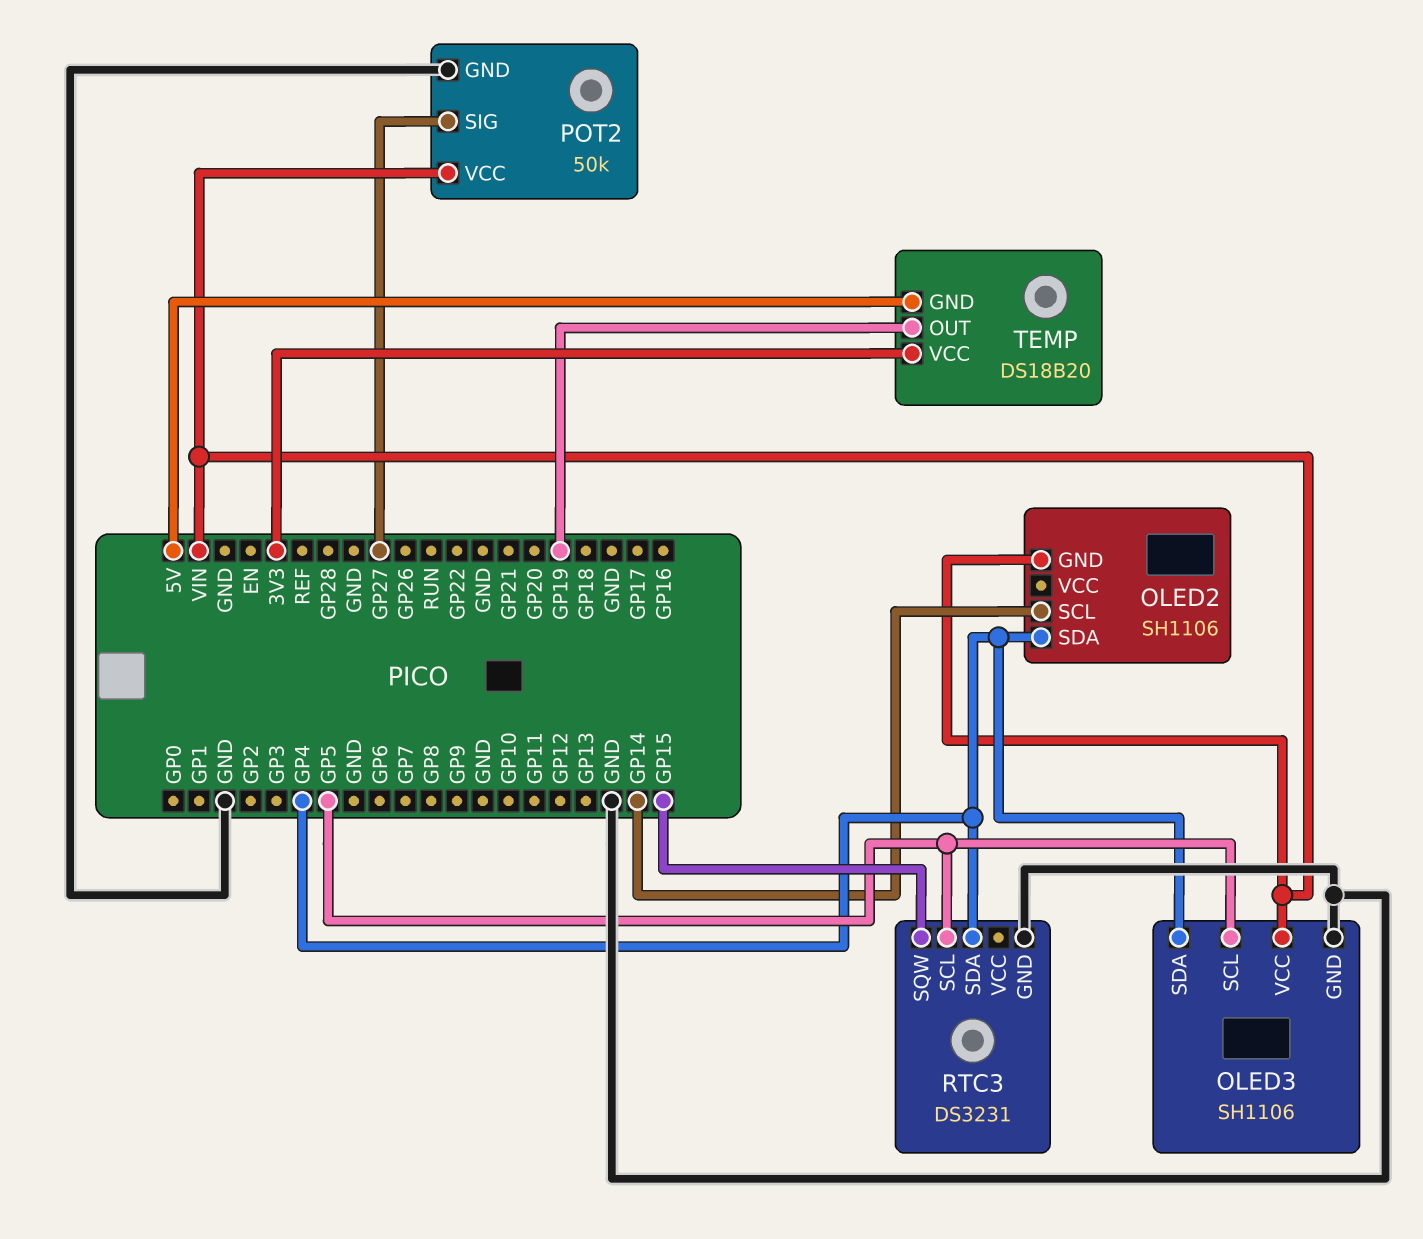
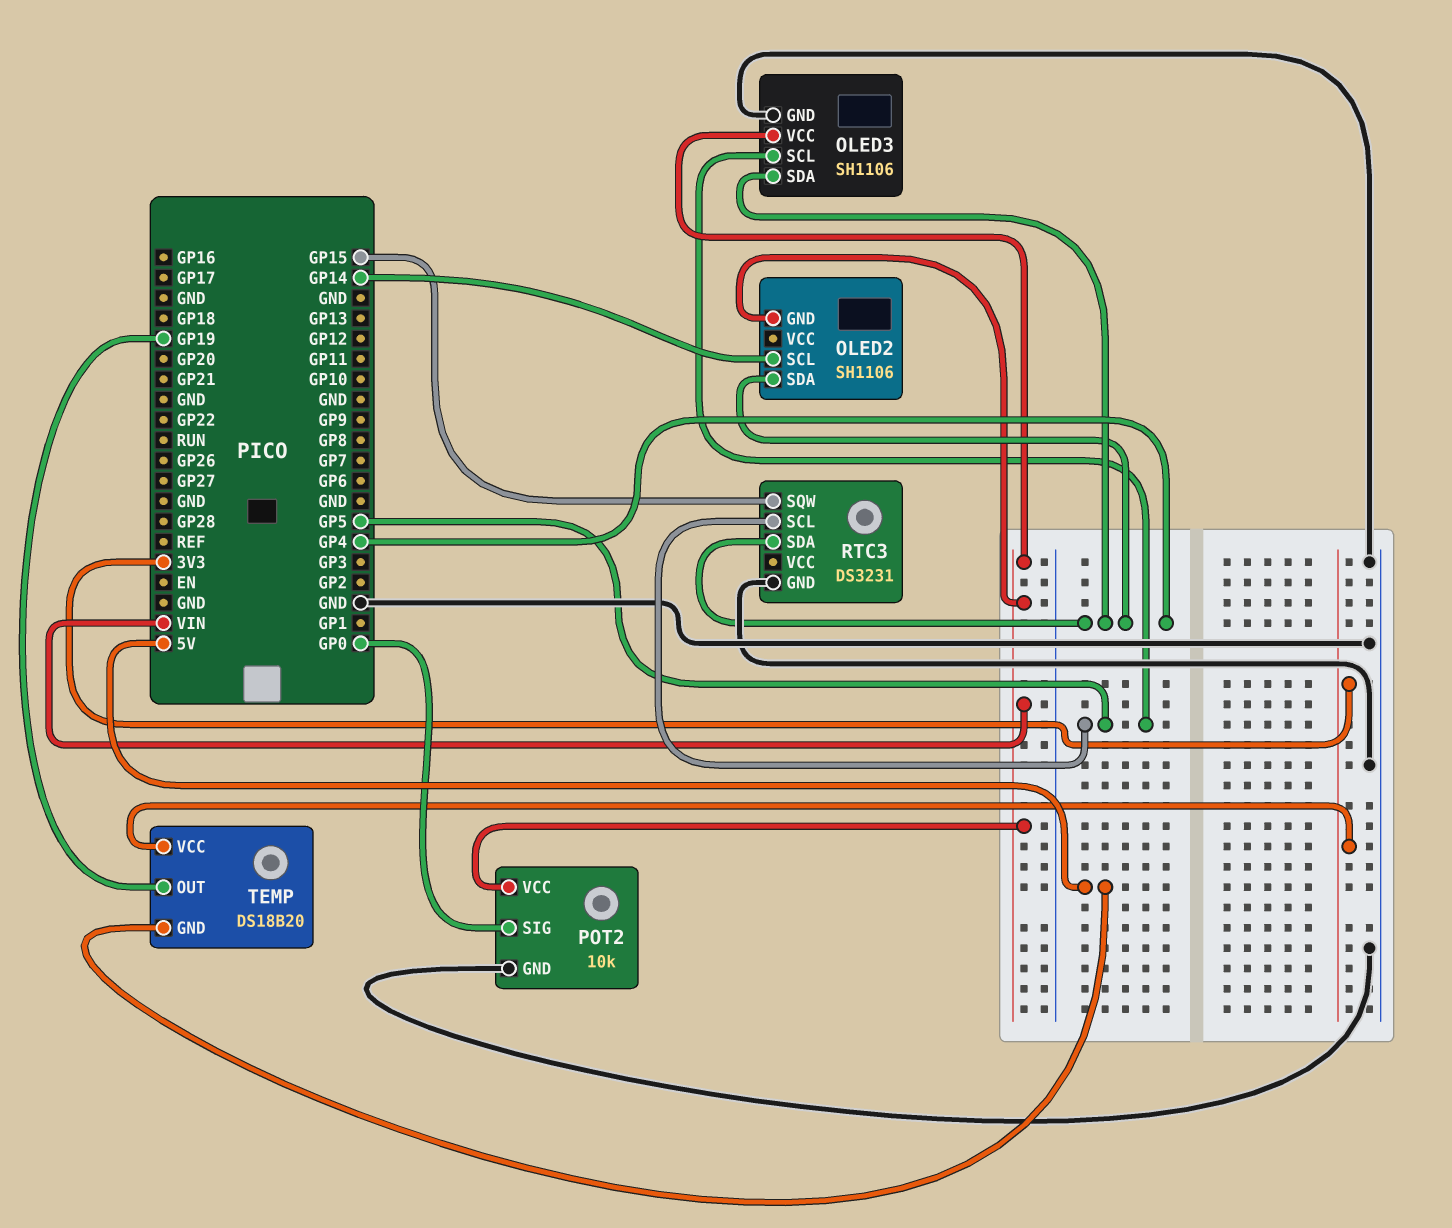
POT2: 50k -> 10k
POT2 pin SIG: GP27 -> GP0

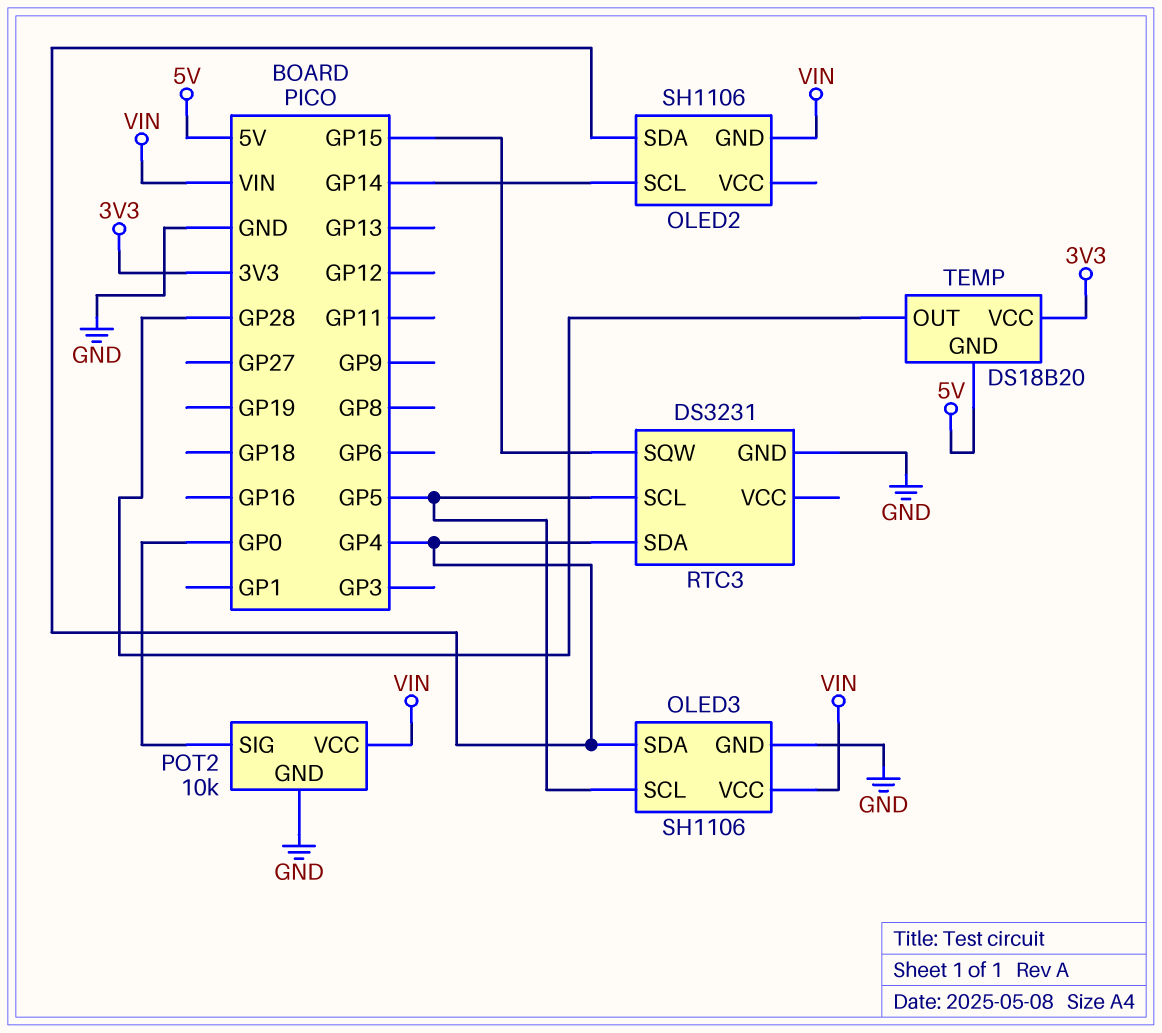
TEMP pin OUT: GP19 -> GP28

